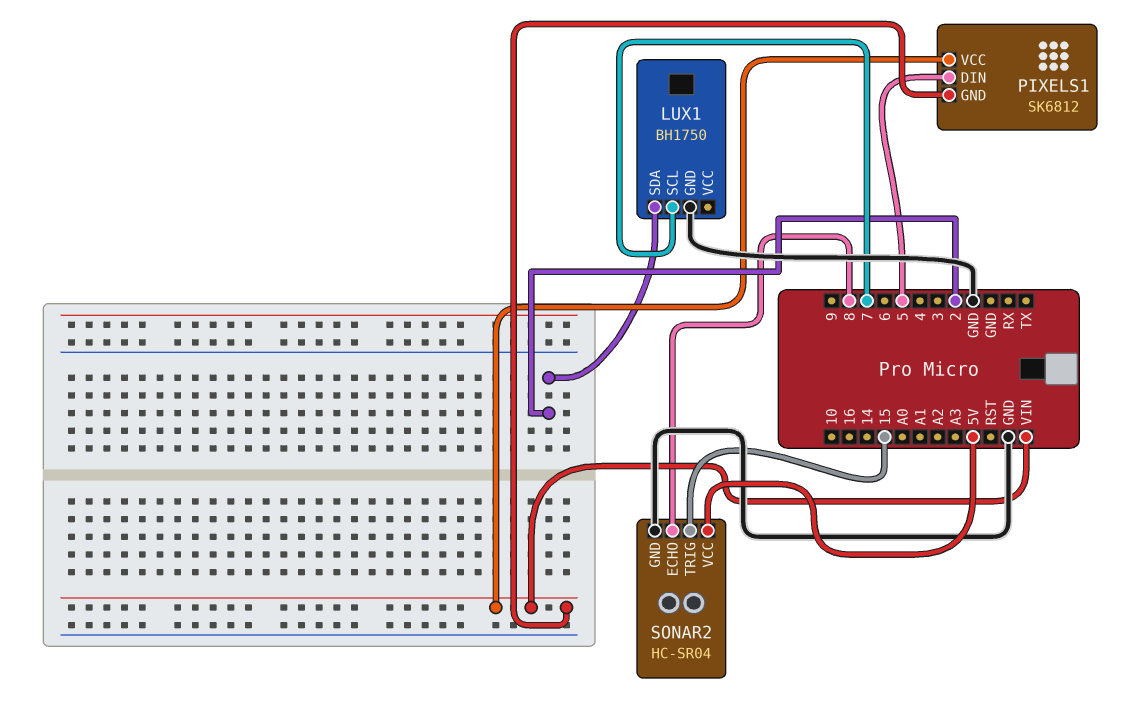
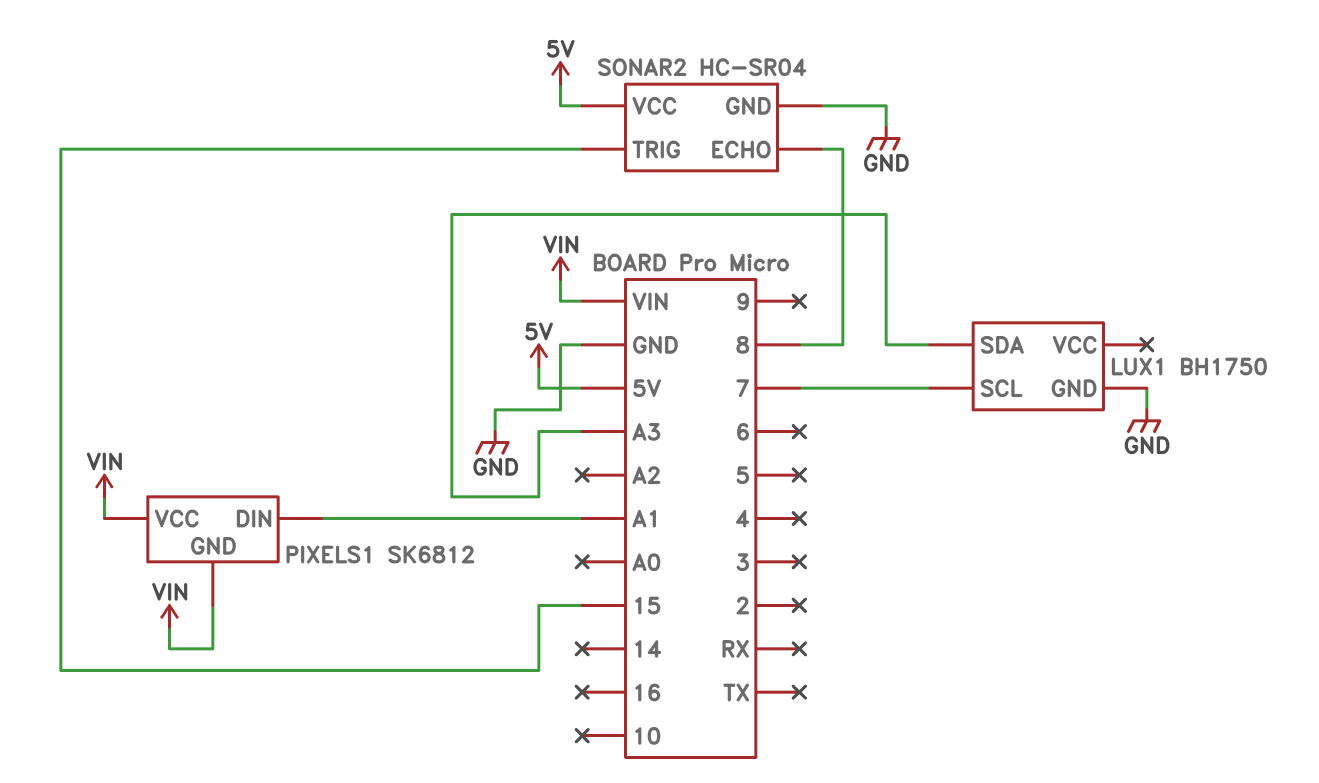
LUX1 pin SDA: 2 -> A3
PIXELS1 pin DIN: 5 -> A1

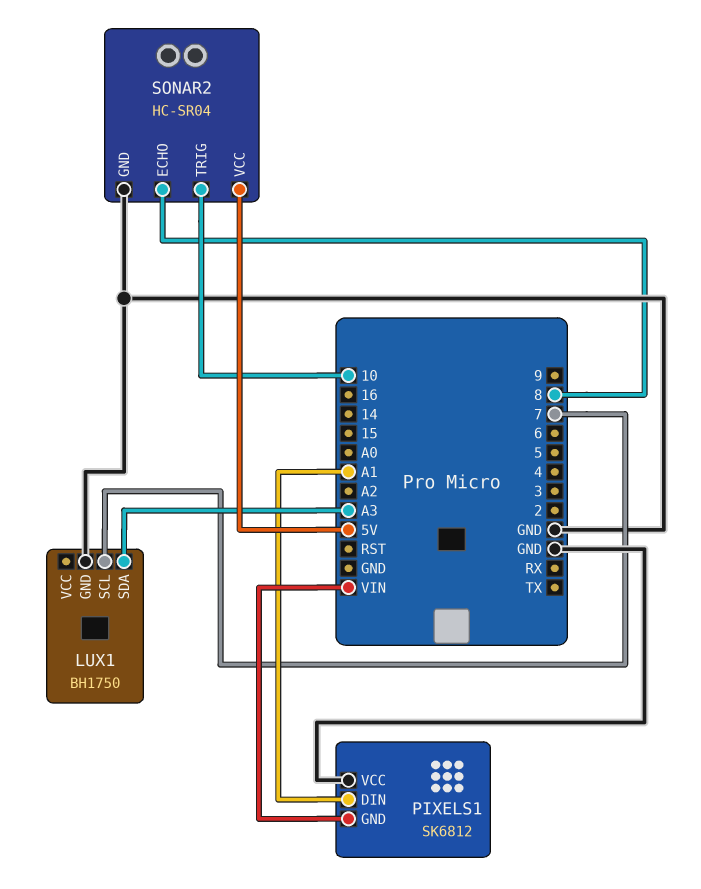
PIXELS1 pin VCC: VIN -> GND
SONAR2 pin TRIG: 15 -> 10

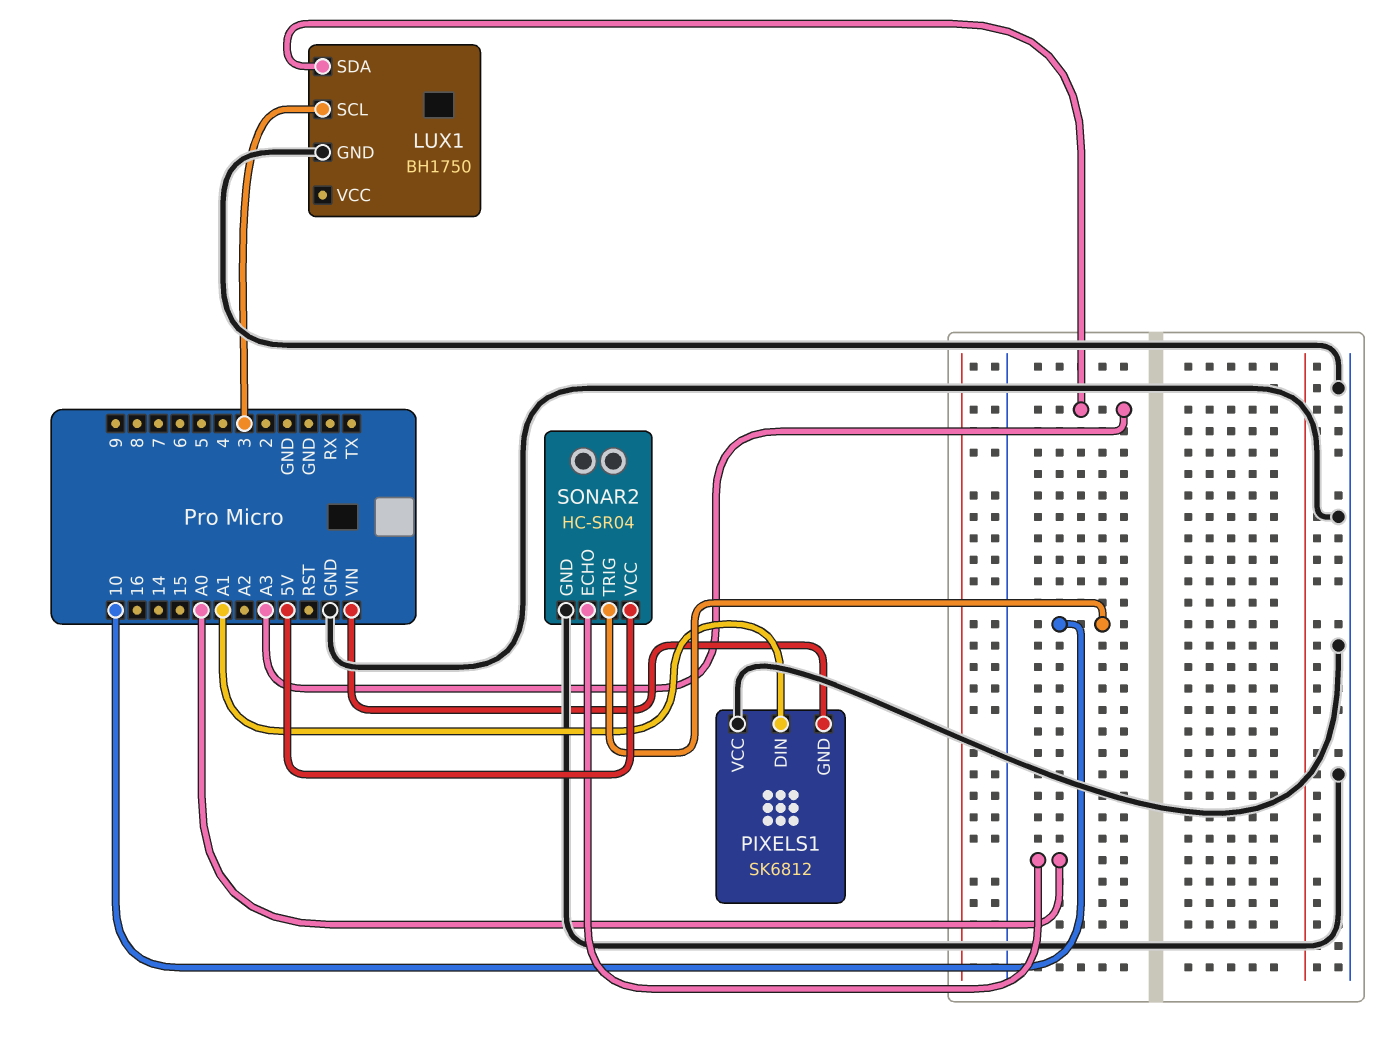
LUX1 pin SCL: 7 -> 3
SONAR2 pin ECHO: 8 -> A0

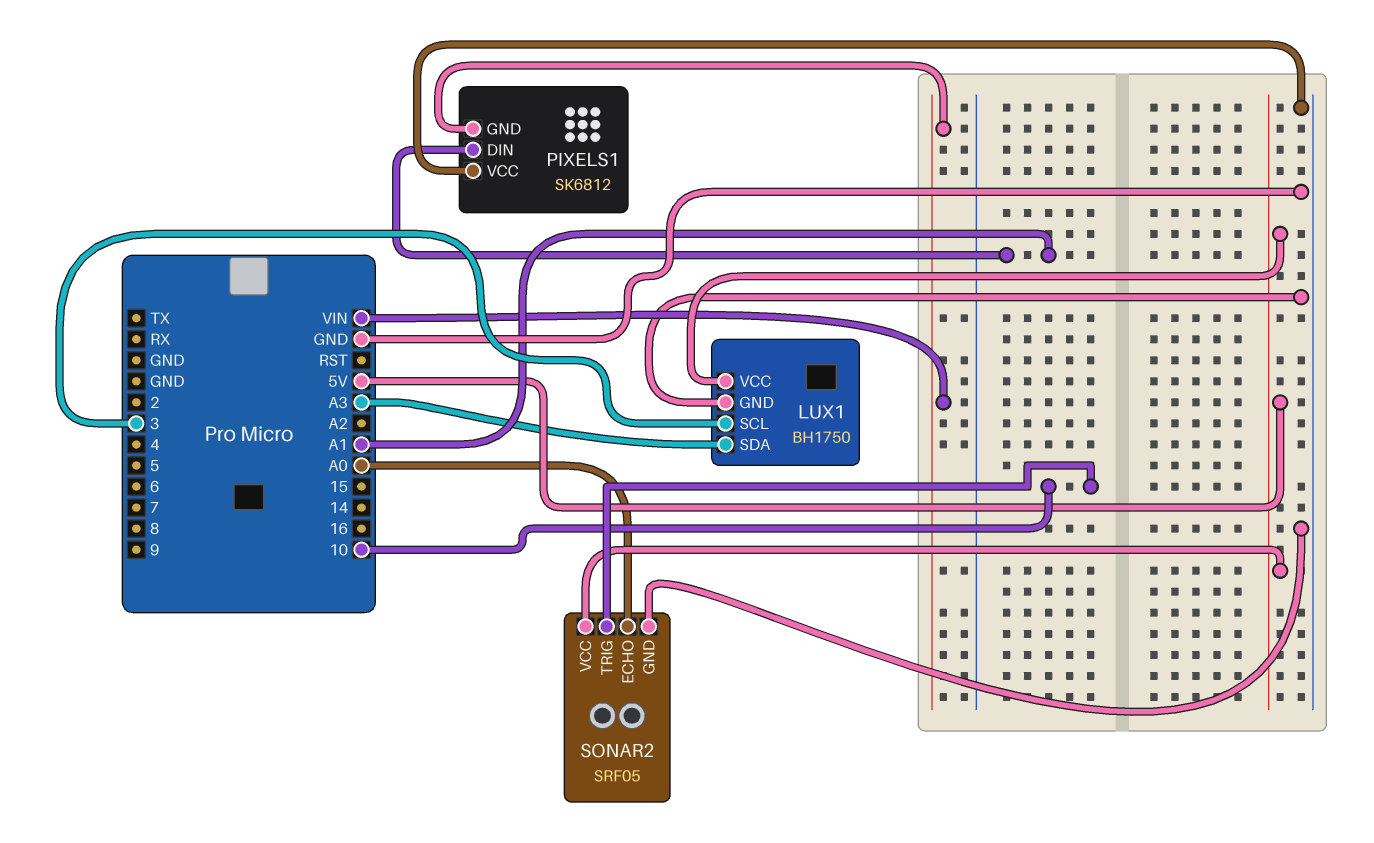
LUX1 pin VCC: none -> 5V
SONAR2: HC-SR04 -> SRF05

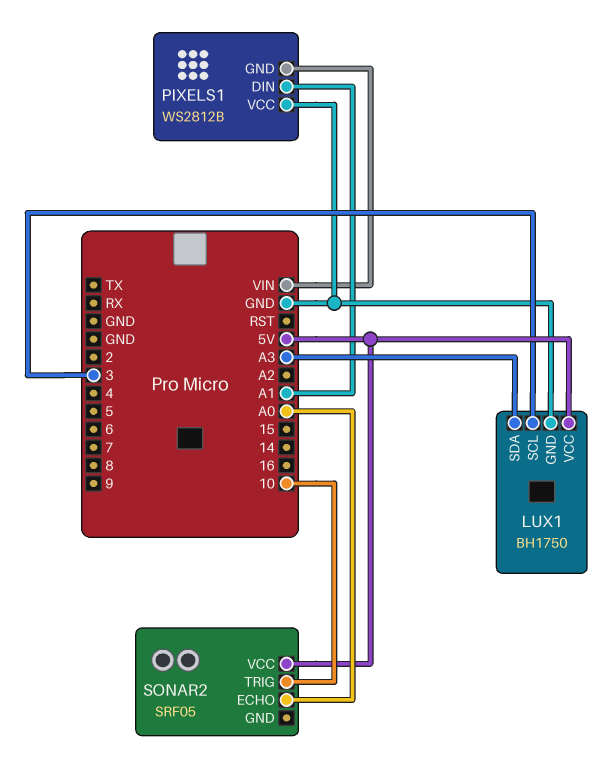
PIXELS1: SK6812 -> WS2812B
SONAR2 pin GND: GND -> none

